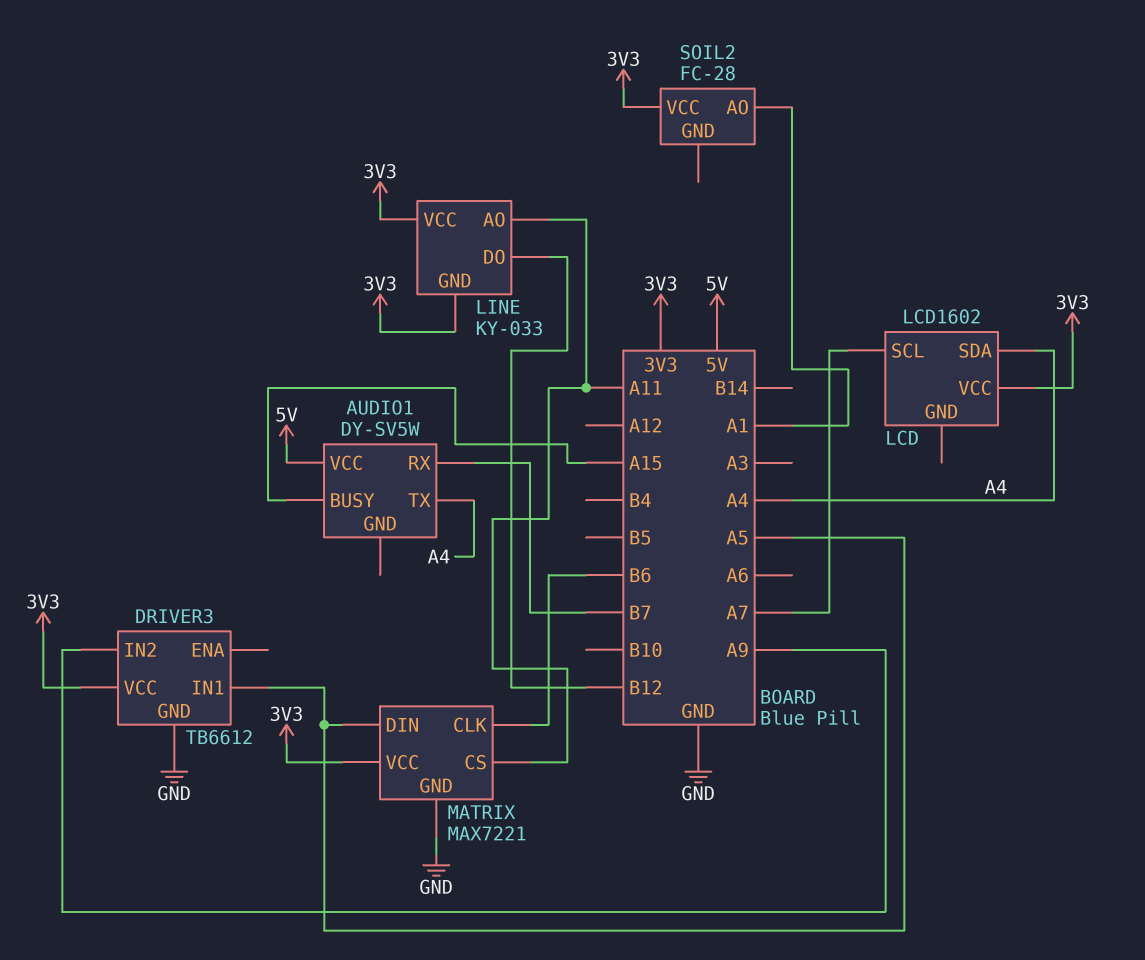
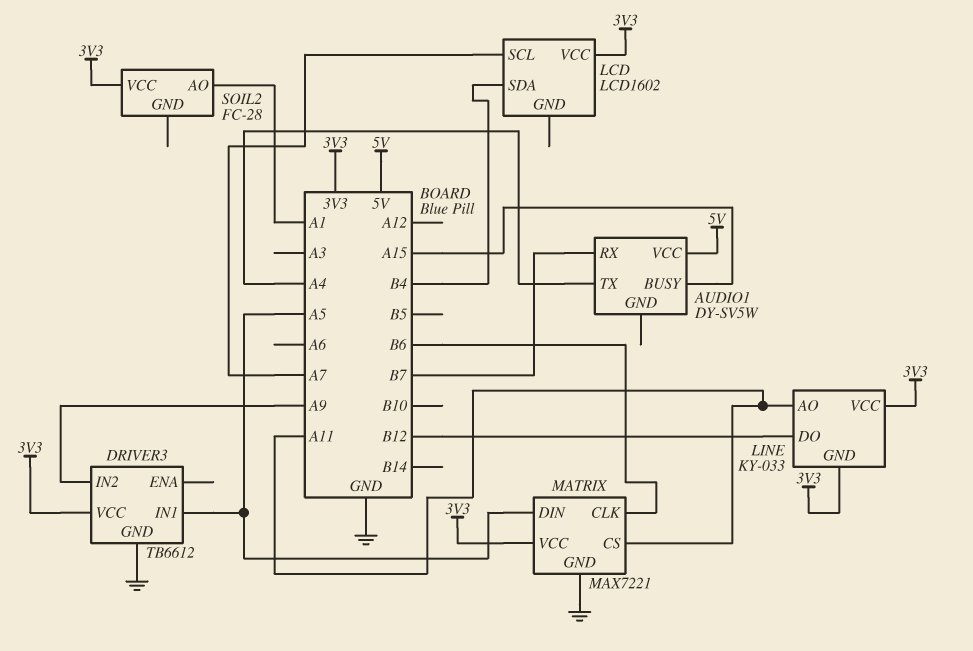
LCD pin SDA: A4 -> B4

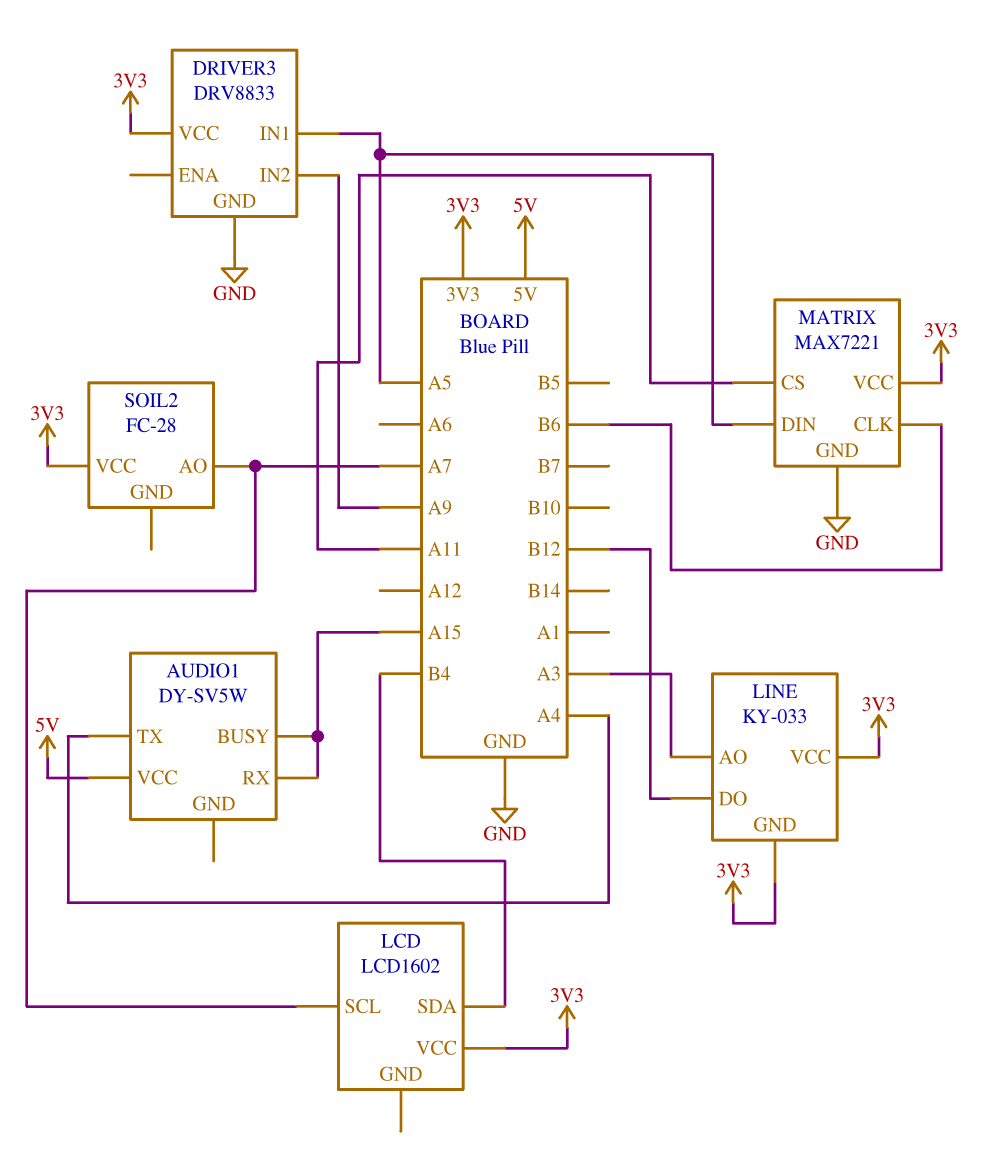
AUDIO1 pin RX: B7 -> A15
DRIVER3: TB6612 -> DRV8833
LINE pin AO: A11 -> A3
SOIL2 pin AO: A1 -> A7

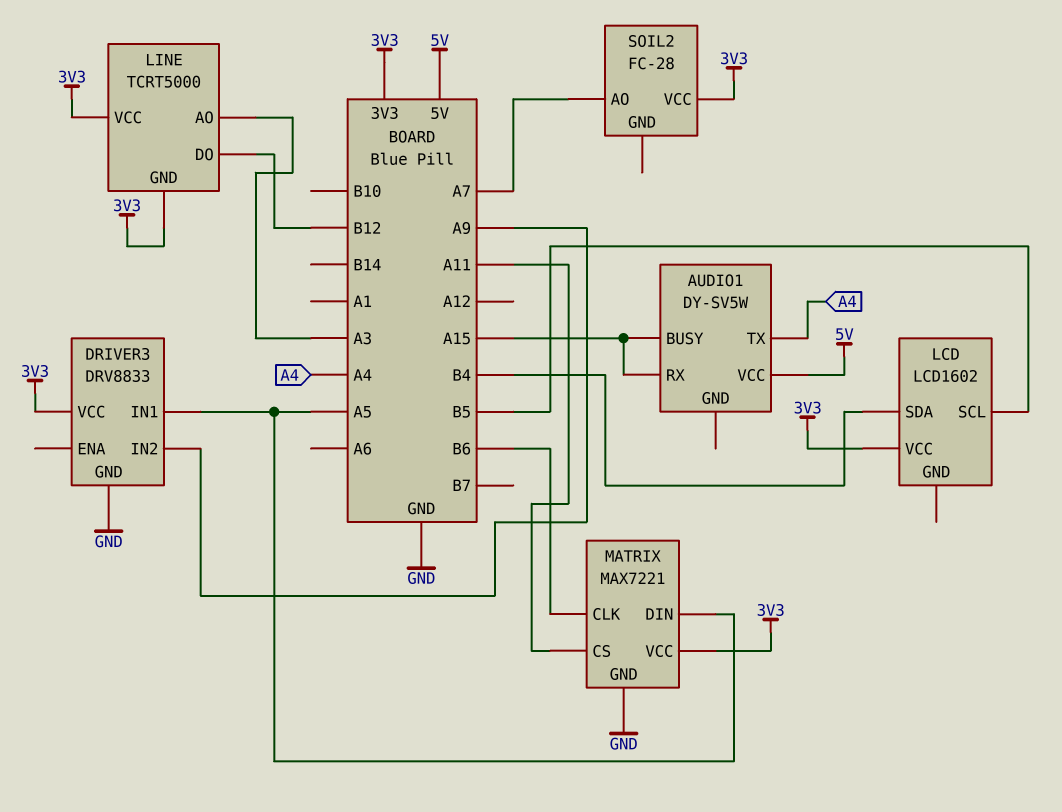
LCD pin SCL: A7 -> B5
LINE: KY-033 -> TCRT5000

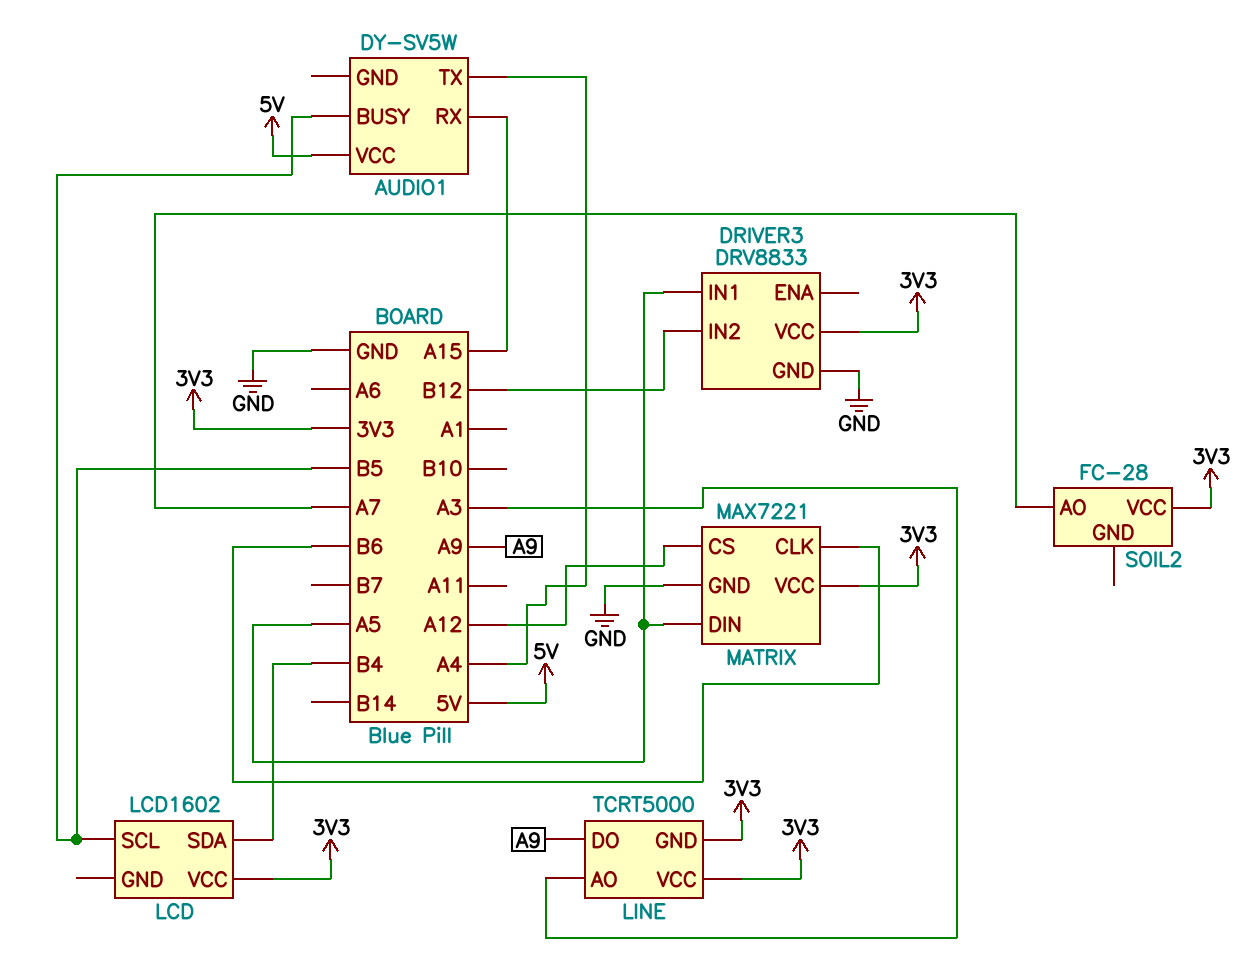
AUDIO1 pin BUSY: A15 -> B5
DRIVER3 pin IN2: A9 -> B12
LINE pin DO: B12 -> A9
MATRIX pin CS: A11 -> A12

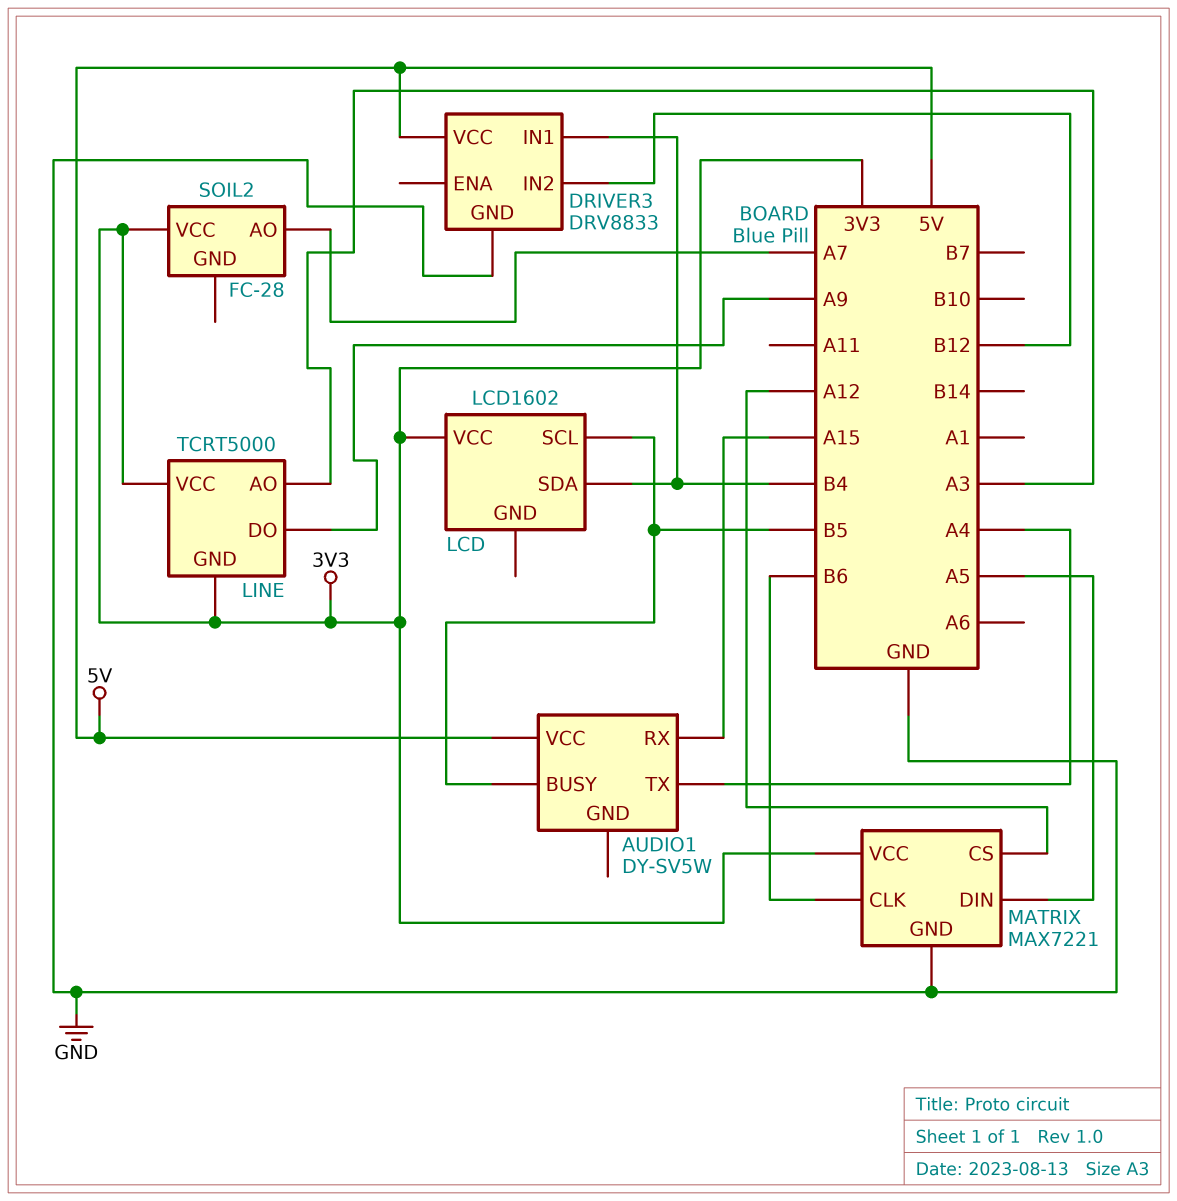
DRIVER3 pin IN1: A5 -> B4
DRIVER3 pin VCC: 3V3 -> 5V

